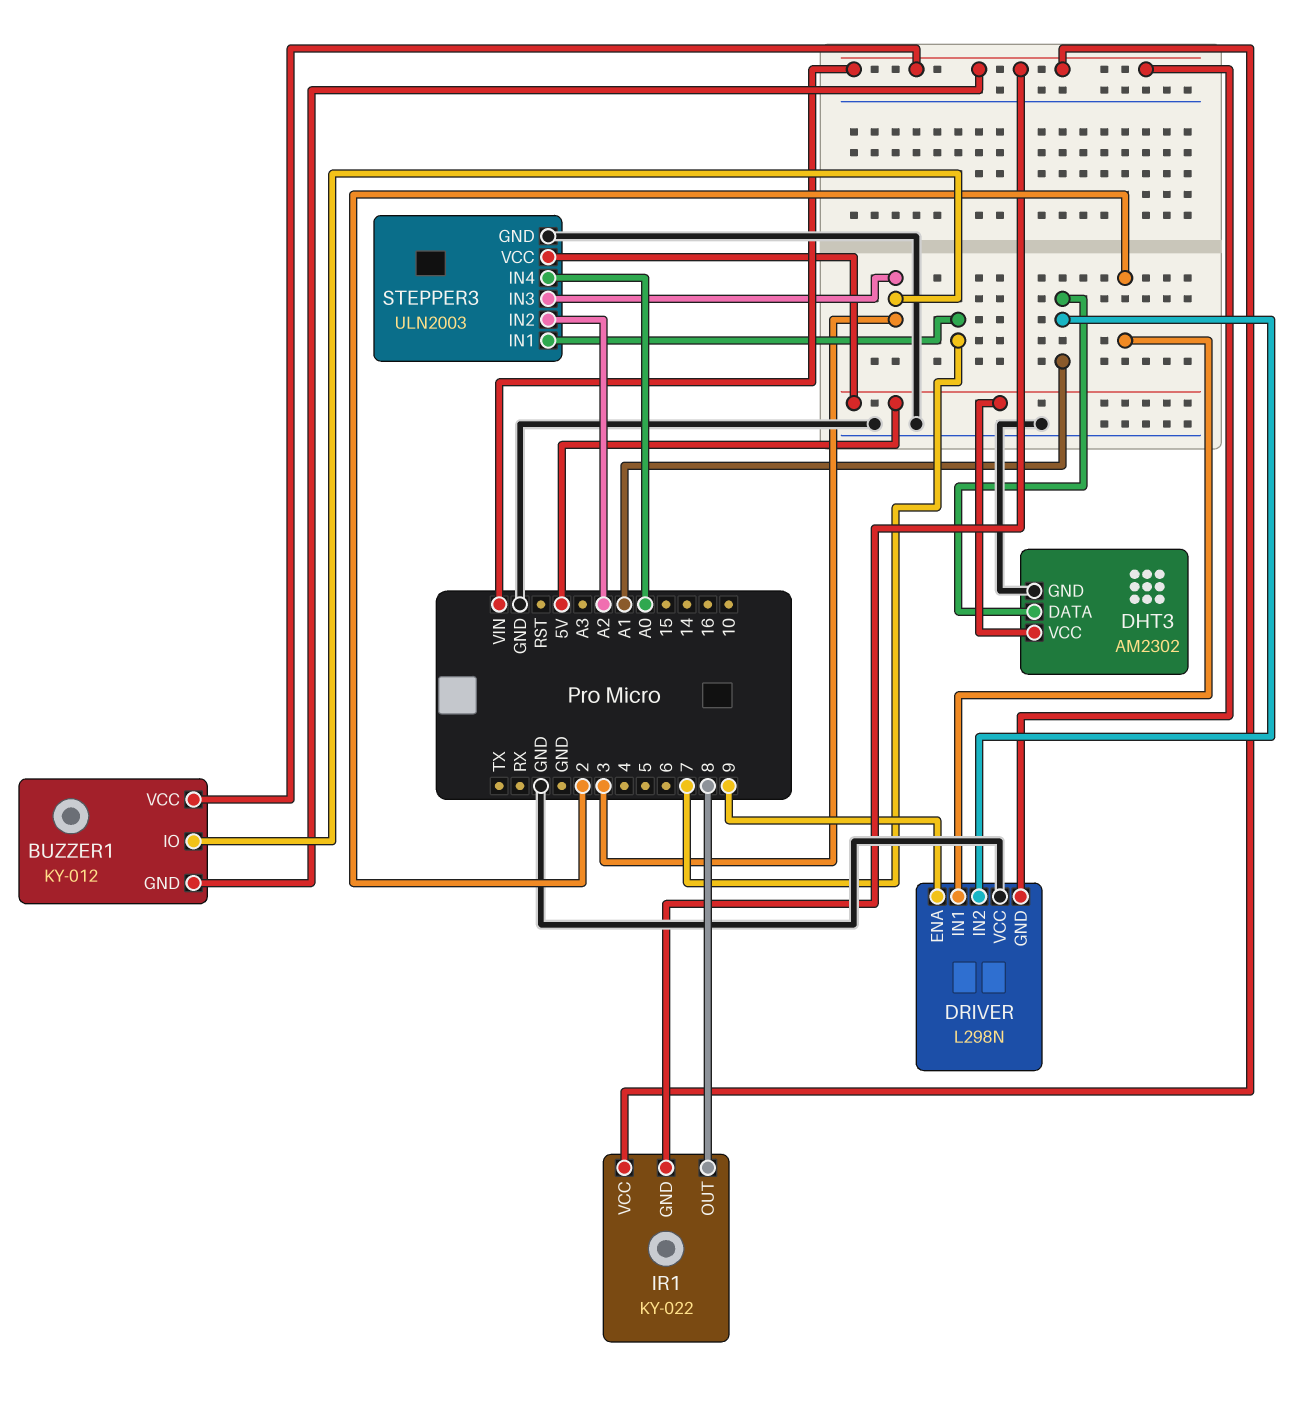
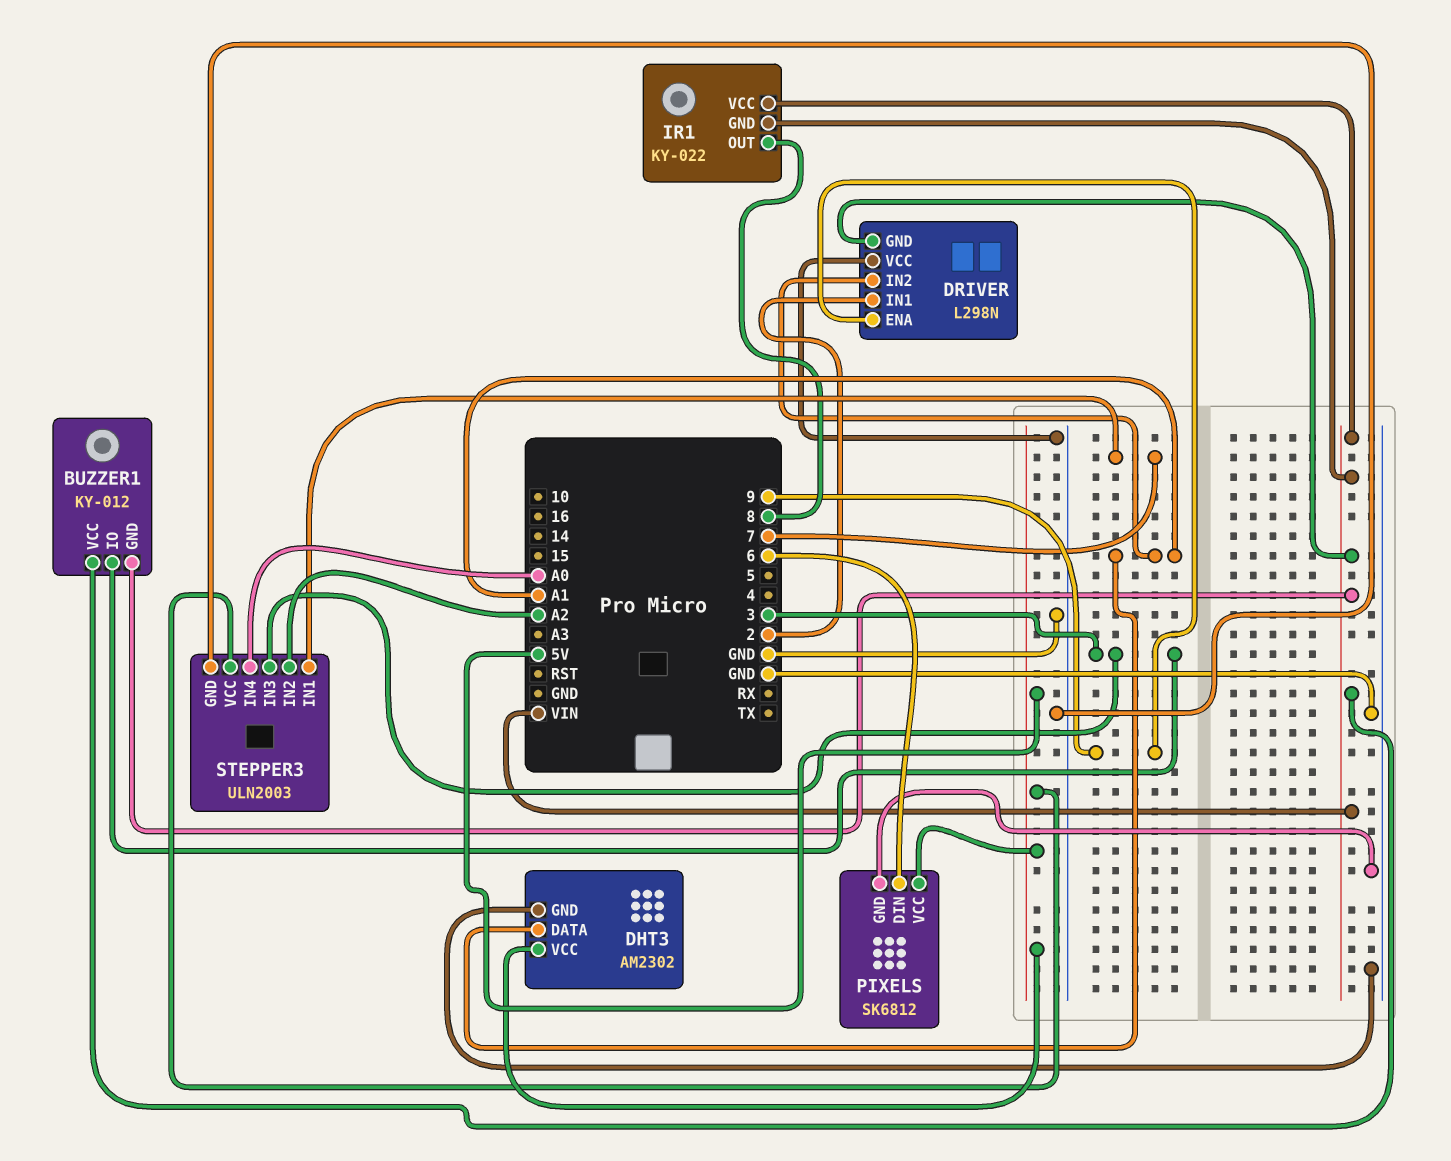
PIXELS: none -> SK6812
PIXELS pin DIN: none -> 6
PIXELS pin GND: none -> GND
PIXELS pin VCC: none -> 5V

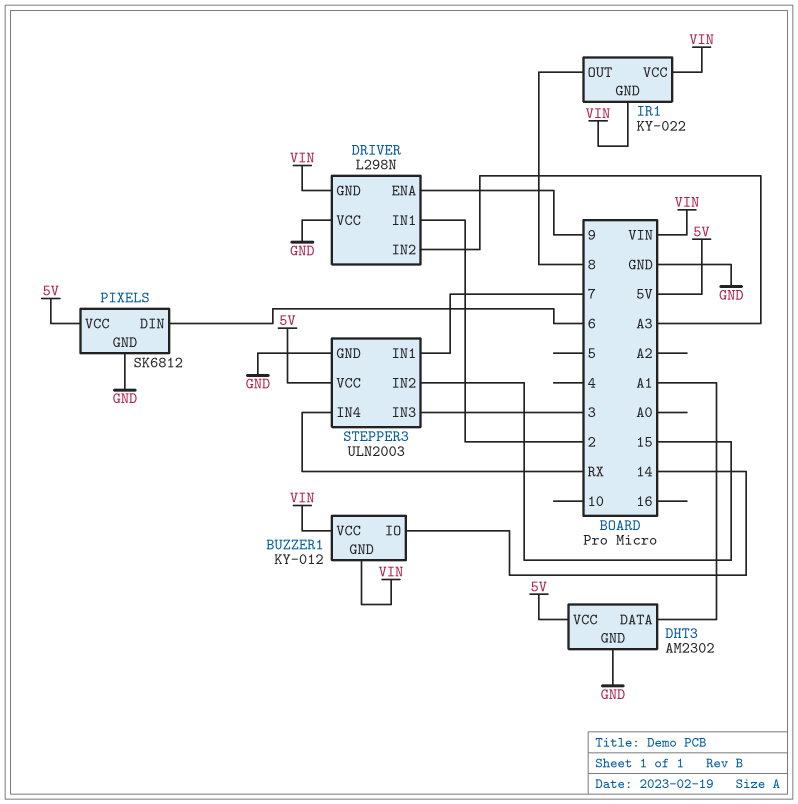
BUZZER1 pin IO: 3 -> 14
DRIVER pin IN2: A1 -> A3
STEPPER3 pin IN2: A2 -> 15
STEPPER3 pin IN4: A0 -> RX

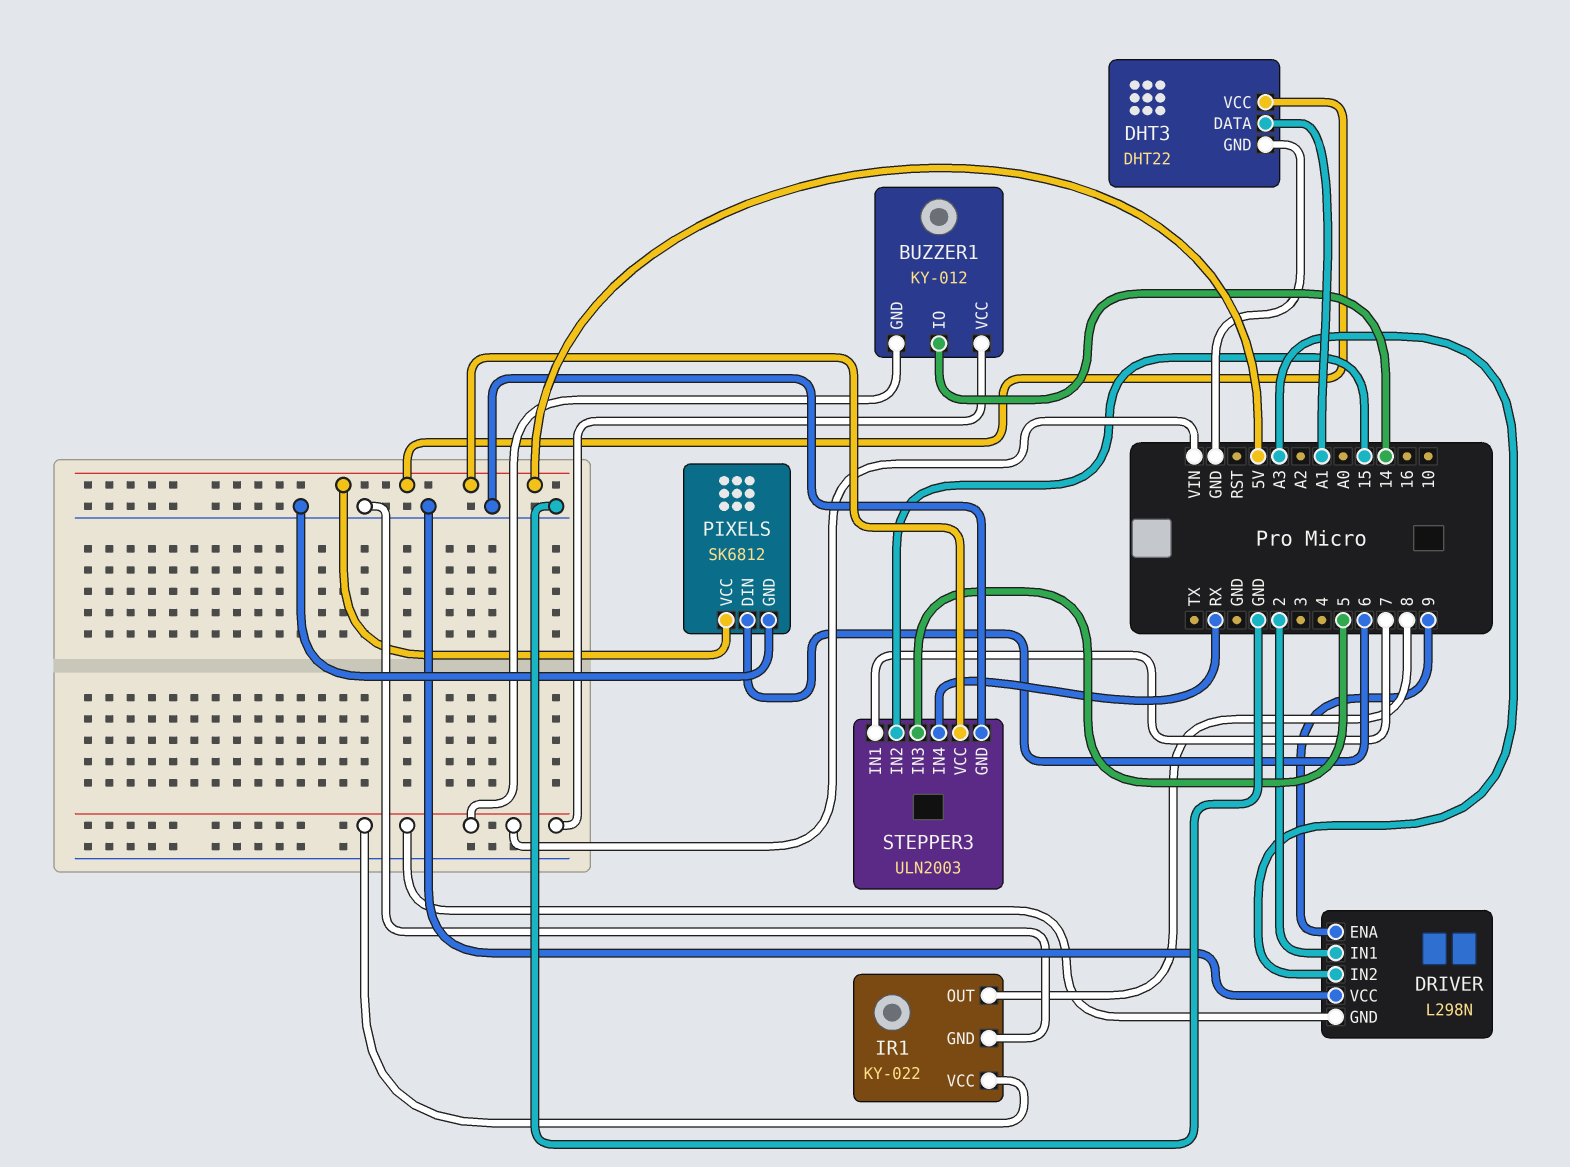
DHT3: AM2302 -> DHT22
IR1 pin GND: VIN -> GND
STEPPER3 pin IN3: 3 -> 5

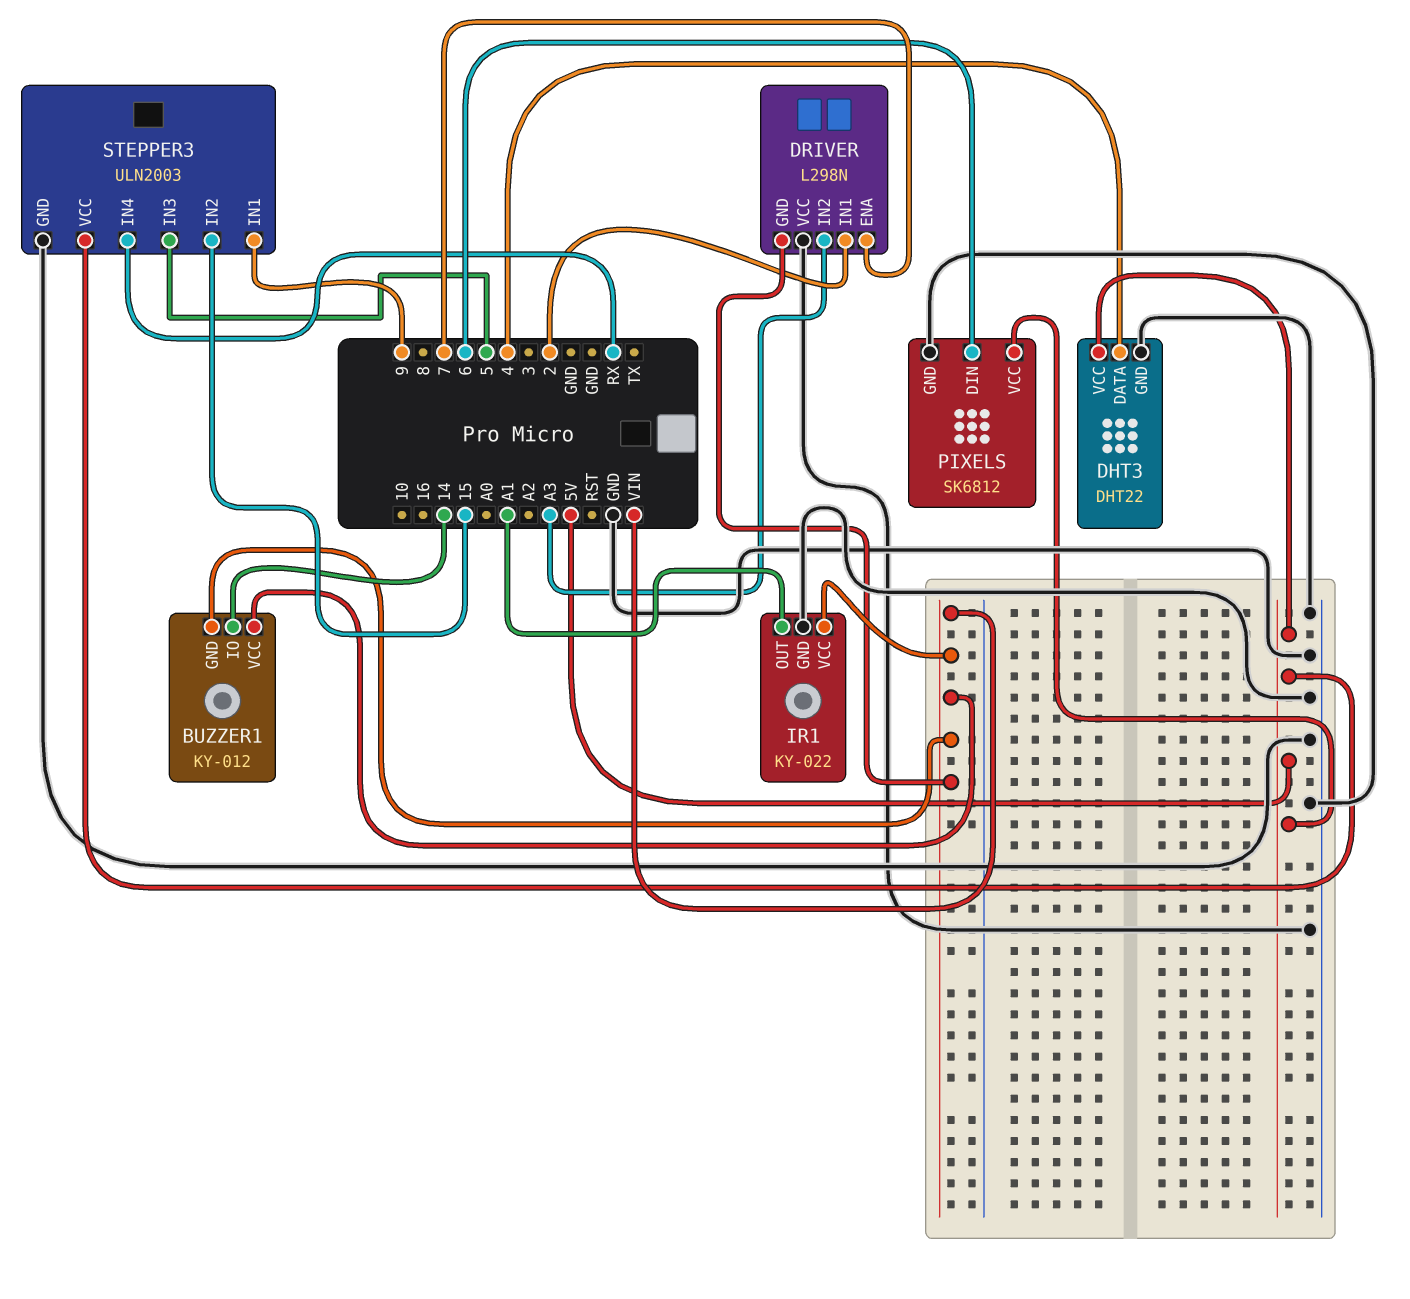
DHT3 pin DATA: A1 -> 4
DRIVER pin ENA: 9 -> 7
IR1 pin OUT: 8 -> A1
STEPPER3 pin IN1: 7 -> 9

